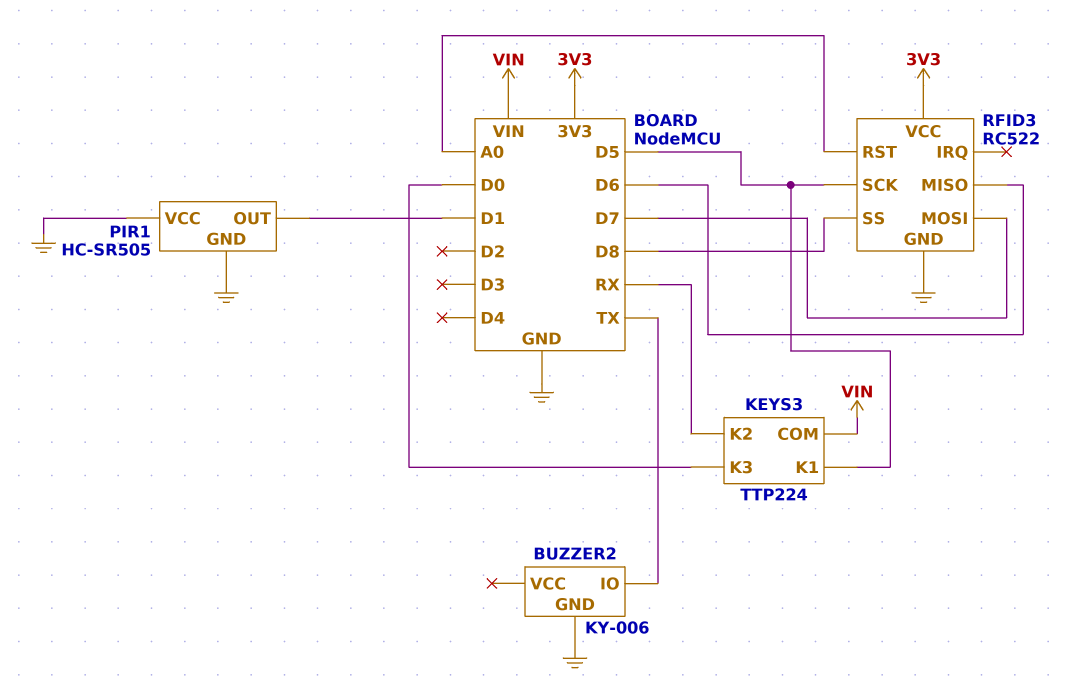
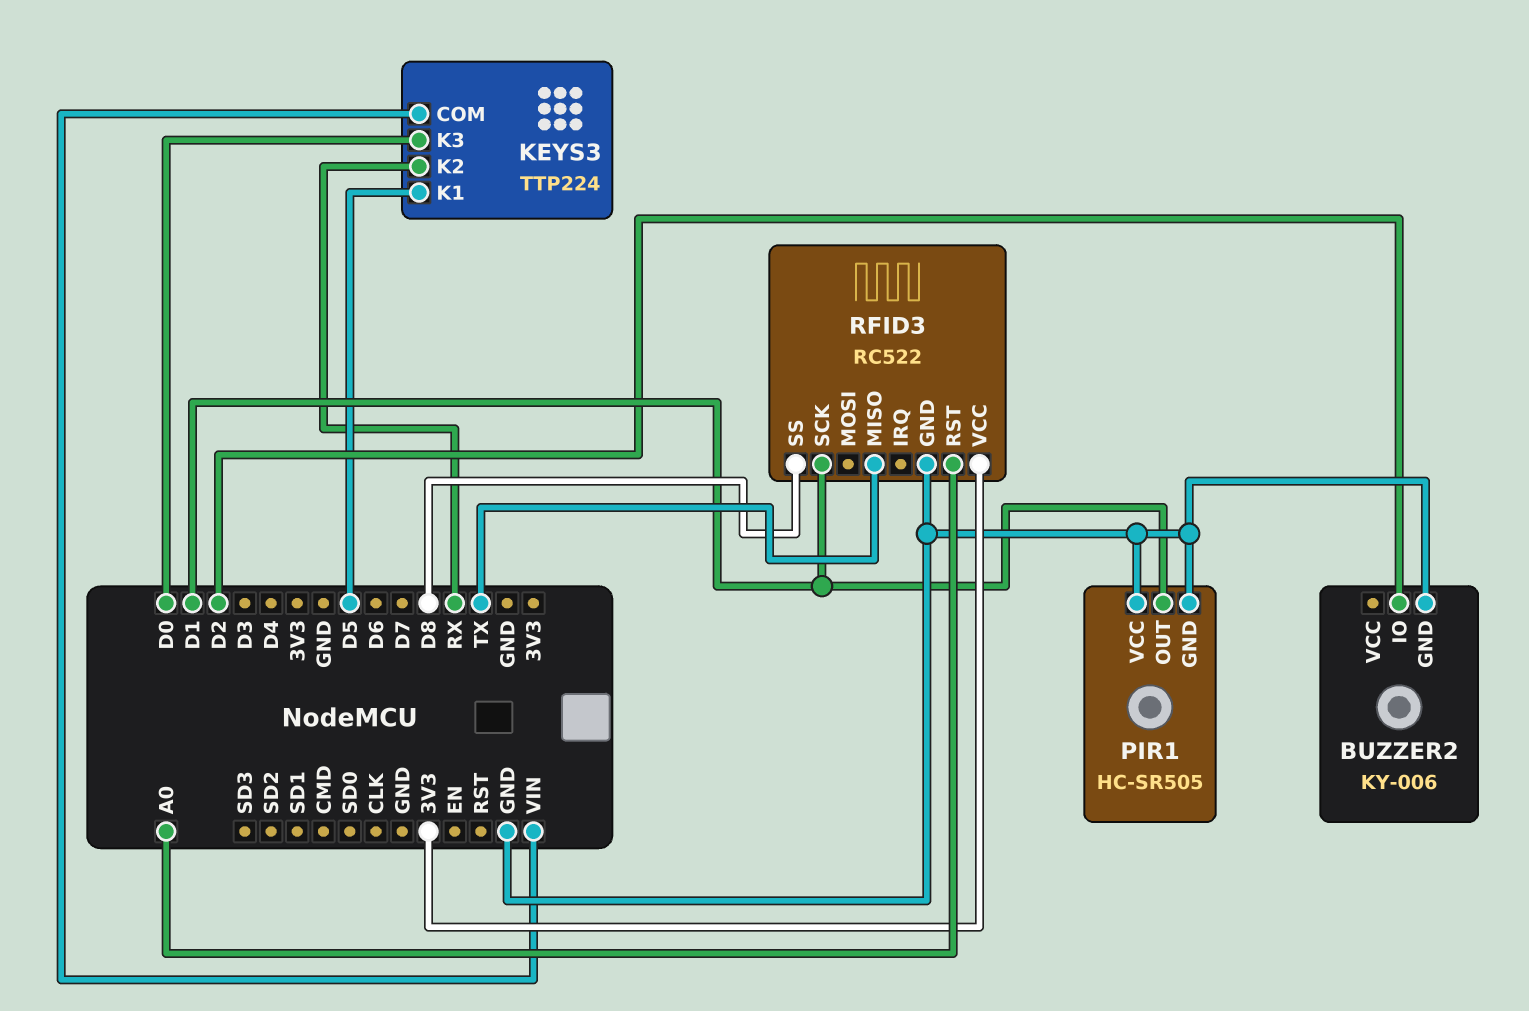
BUZZER2 pin IO: TX -> D2
RFID3 pin MISO: D6 -> TX
RFID3 pin MOSI: D7 -> none
RFID3 pin SCK: D5 -> D1

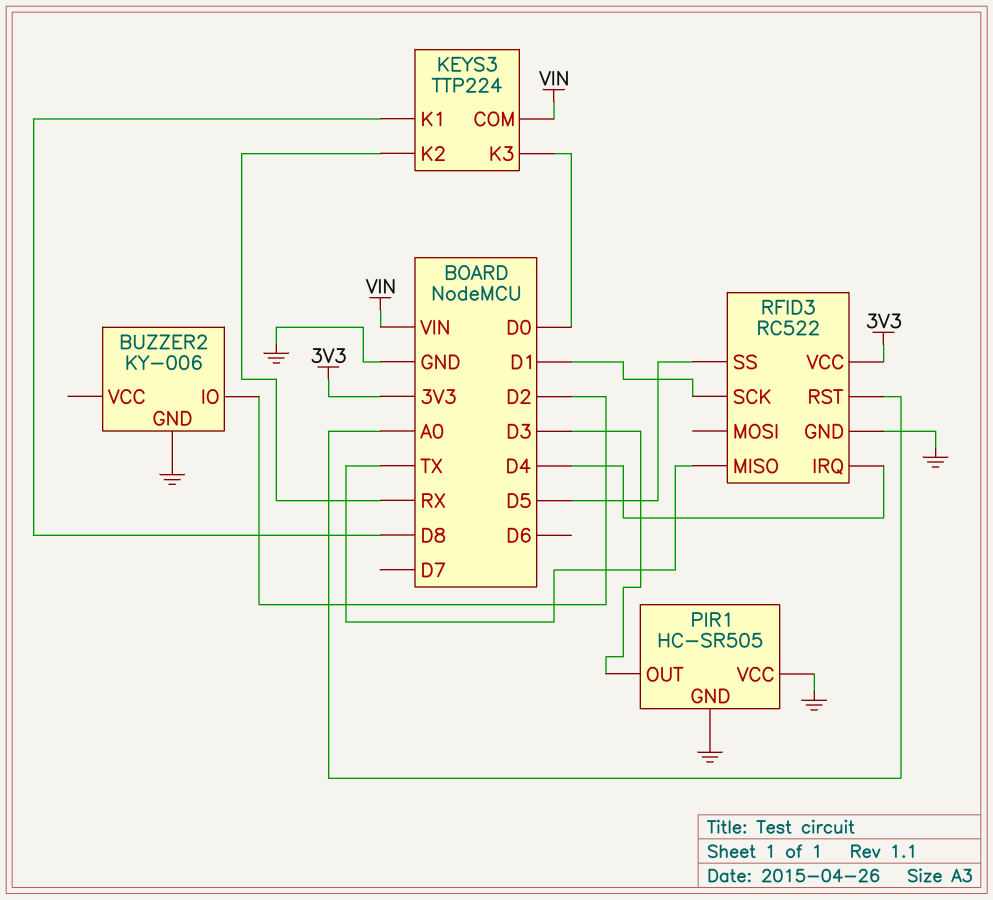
KEYS3 pin K1: D5 -> D8
PIR1 pin OUT: D1 -> D3
RFID3 pin IRQ: none -> D4
RFID3 pin SS: D8 -> D5

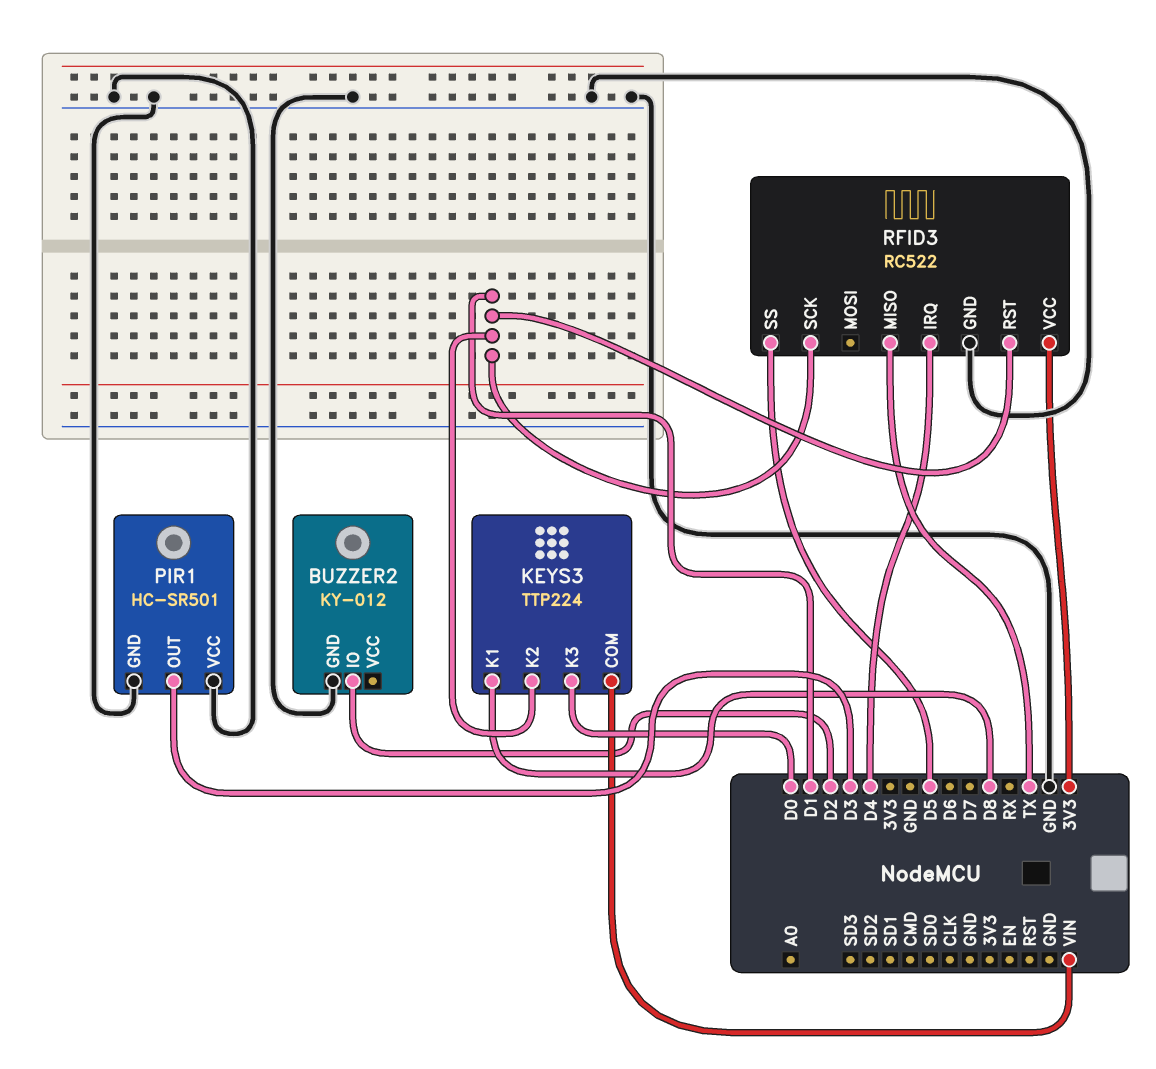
BUZZER2: KY-006 -> KY-012
KEYS3 pin K2: RX -> D1
PIR1: HC-SR505 -> HC-SR501
RFID3 pin RST: A0 -> D1

